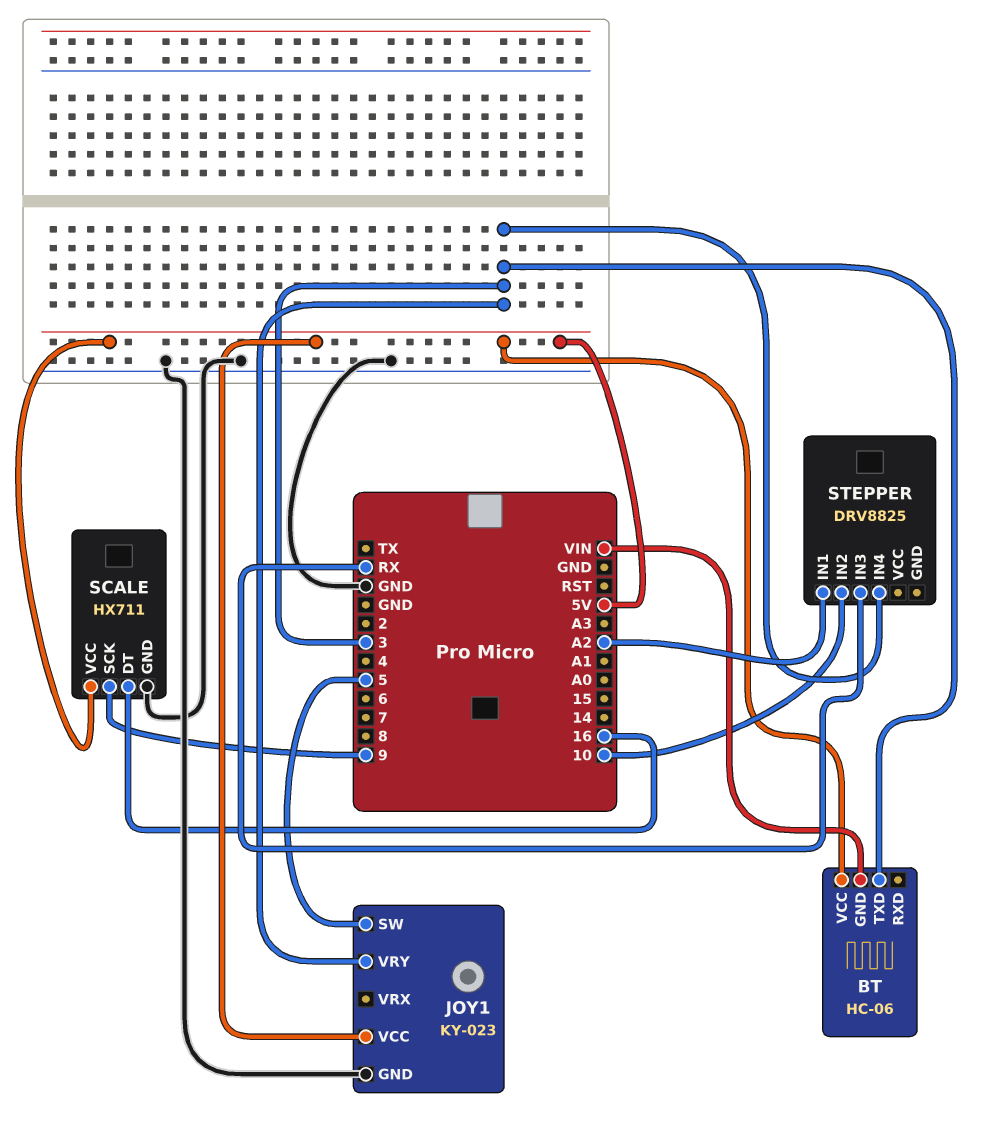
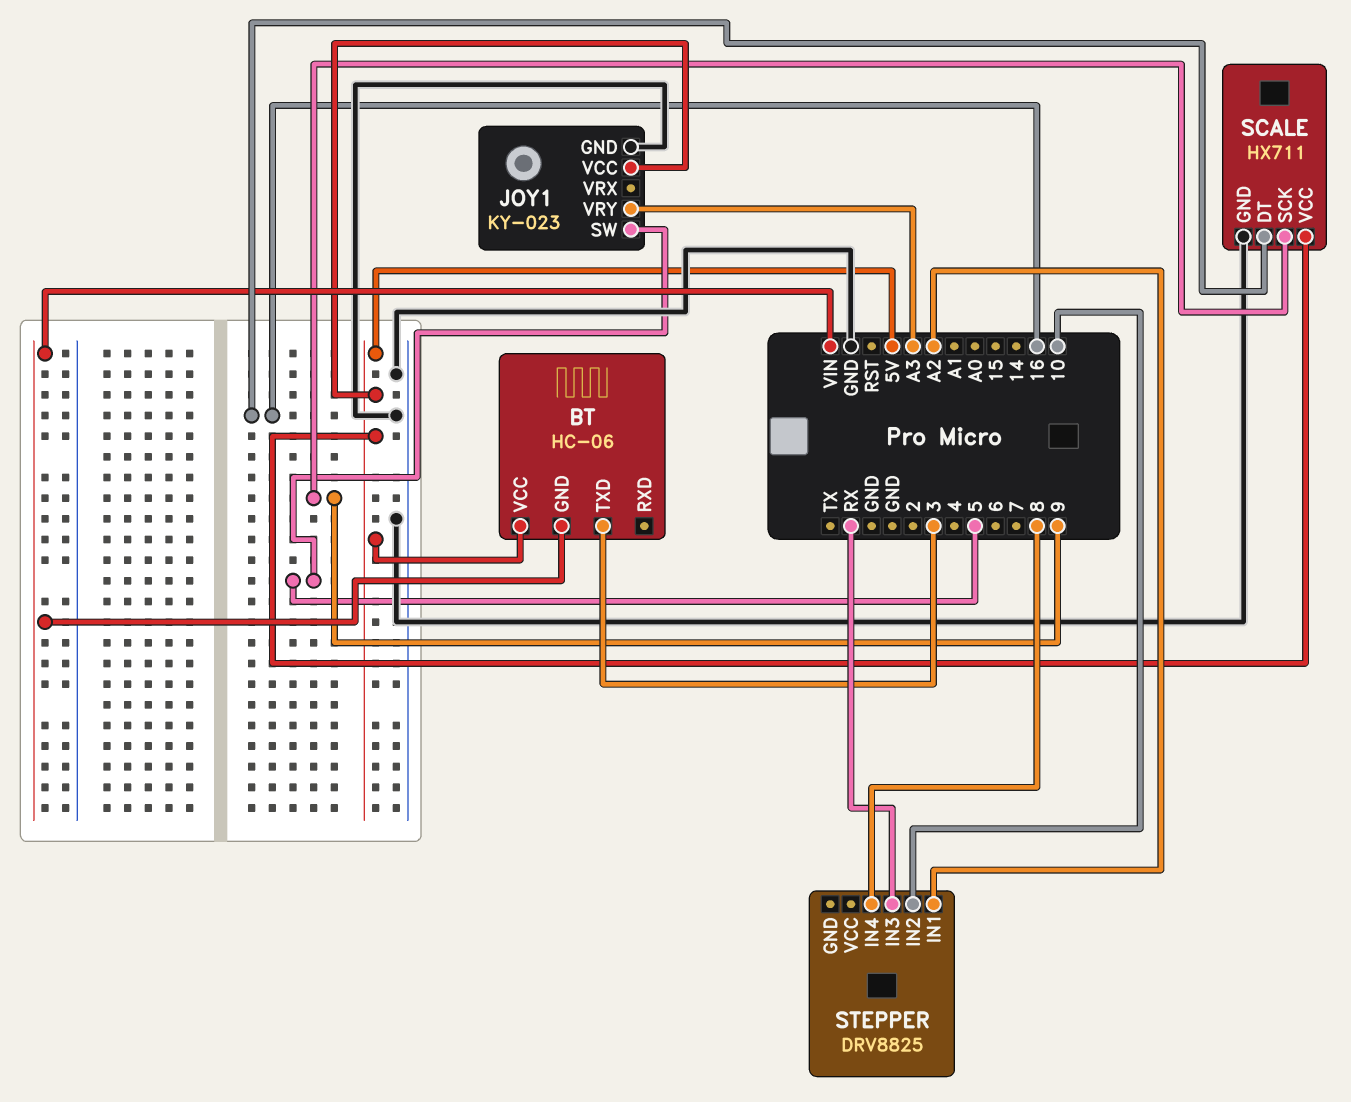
JOY1 pin VRY: 3 -> A3
STEPPER pin IN4: 3 -> 8

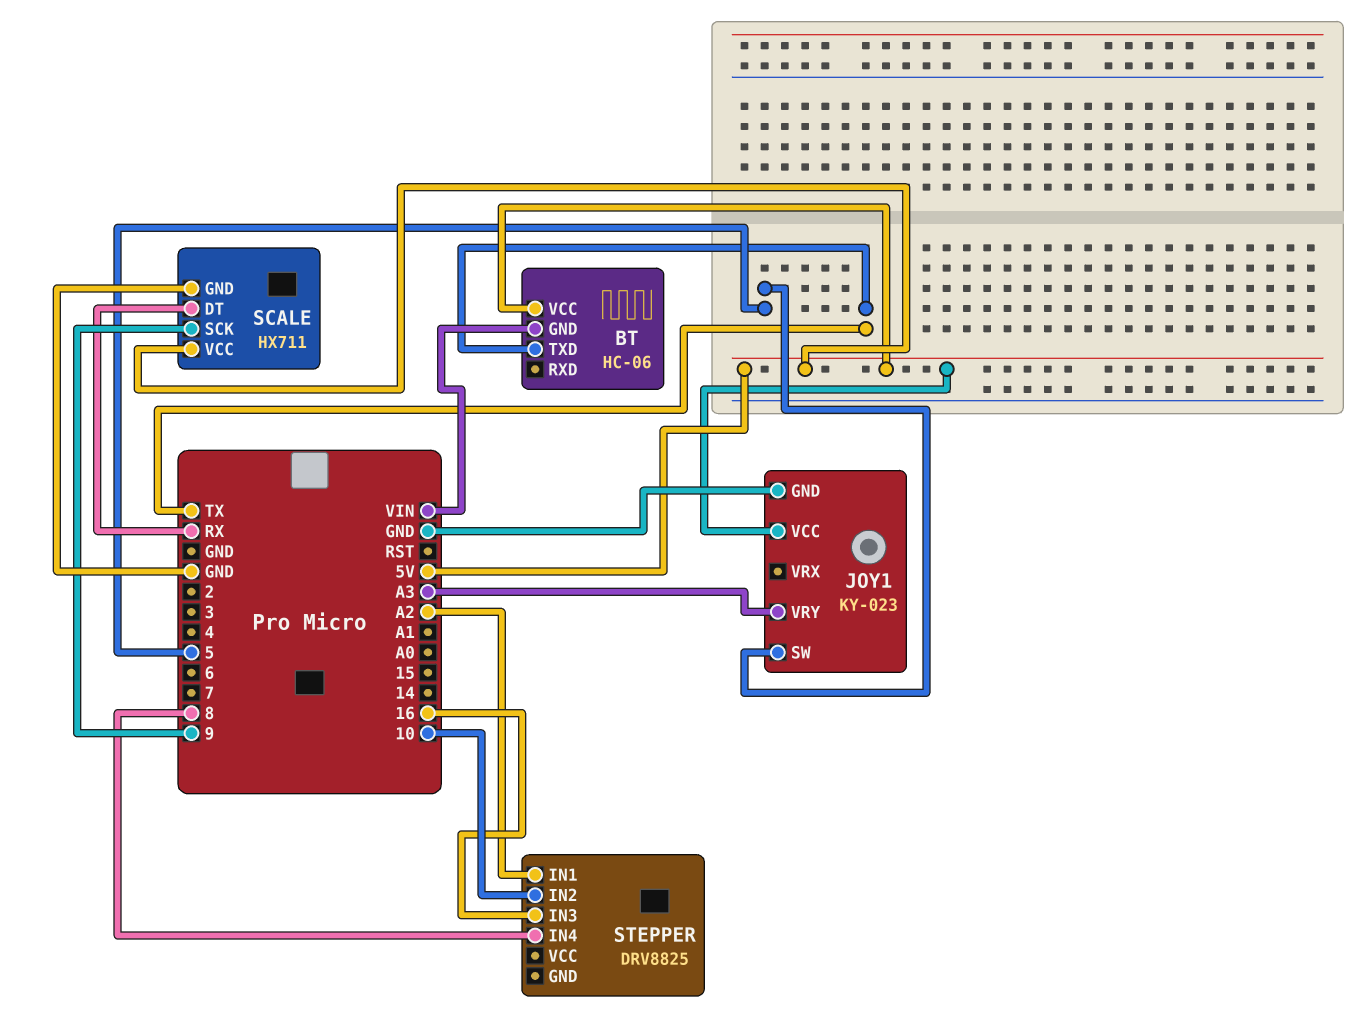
BT pin TXD: 3 -> TX
SCALE pin DT: 16 -> RX
STEPPER pin IN3: RX -> 16

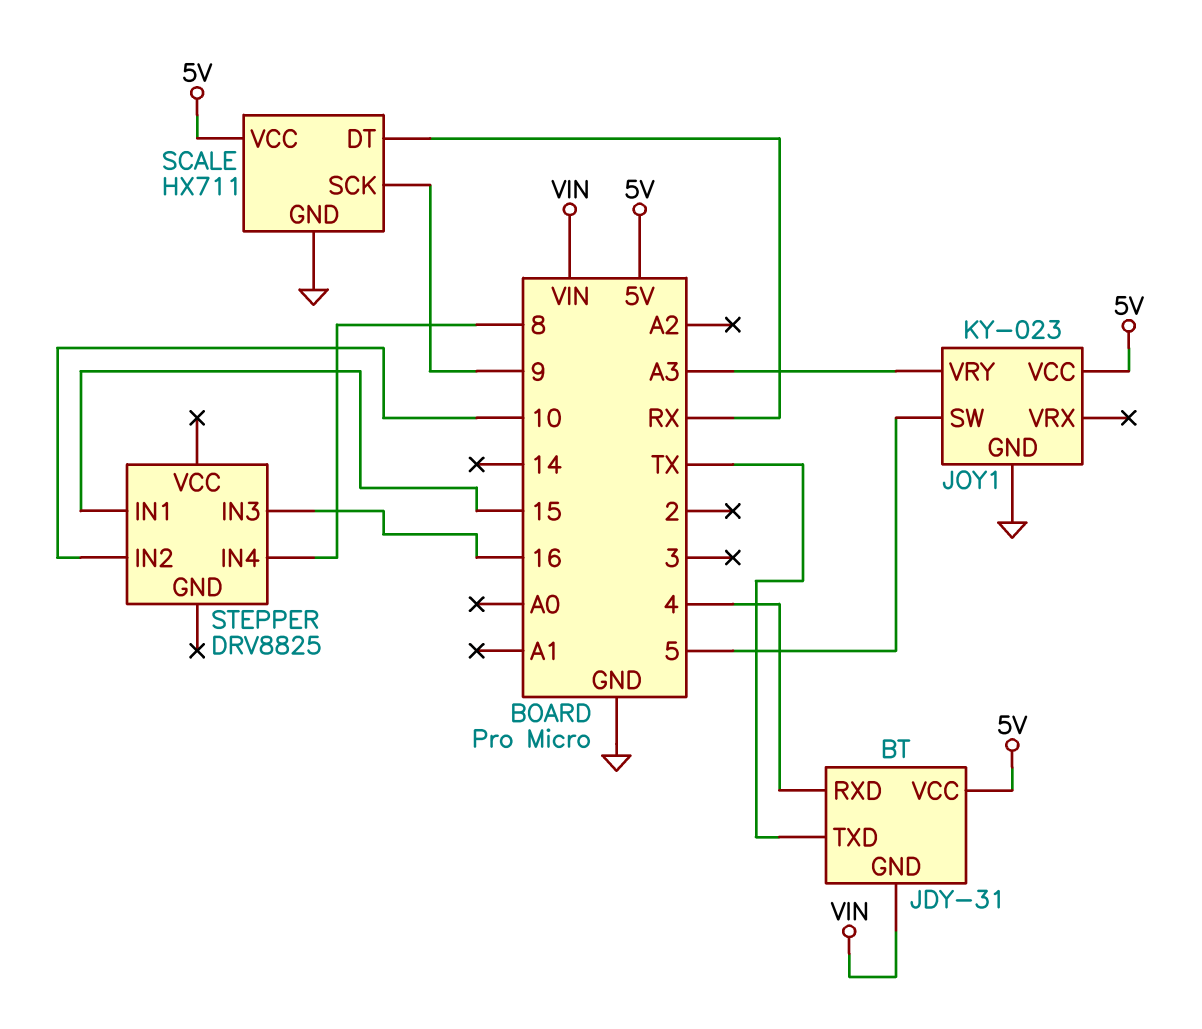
BT: HC-06 -> JDY-31
BT pin RXD: none -> 4
STEPPER pin IN1: A2 -> 15

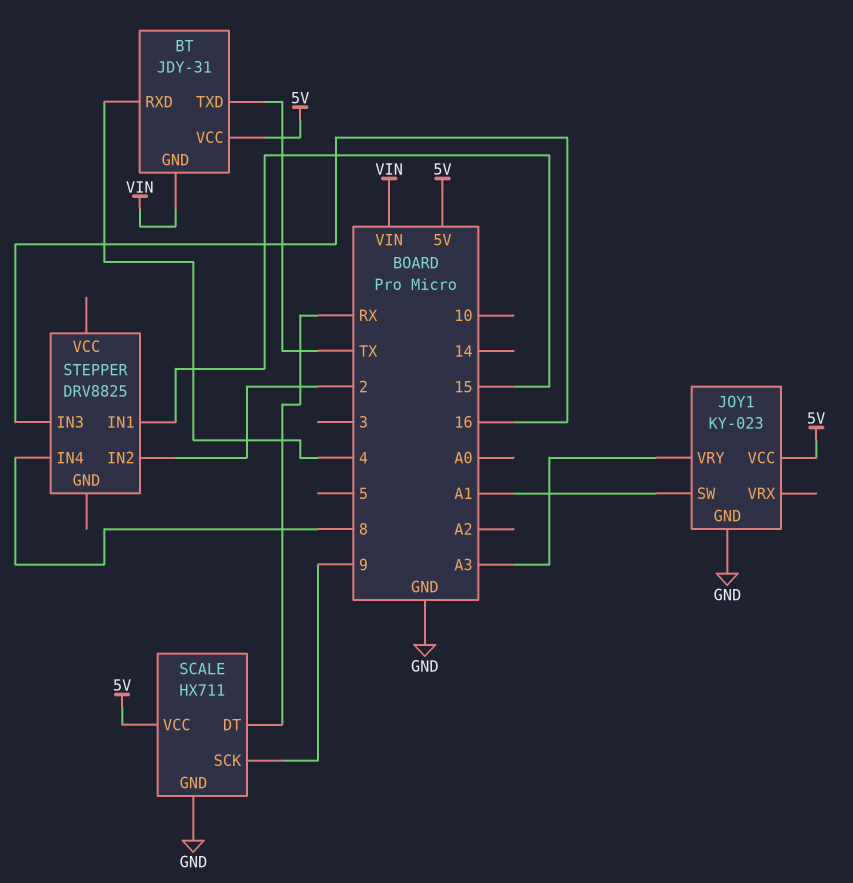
JOY1 pin SW: 5 -> A1
STEPPER pin IN2: 10 -> 2

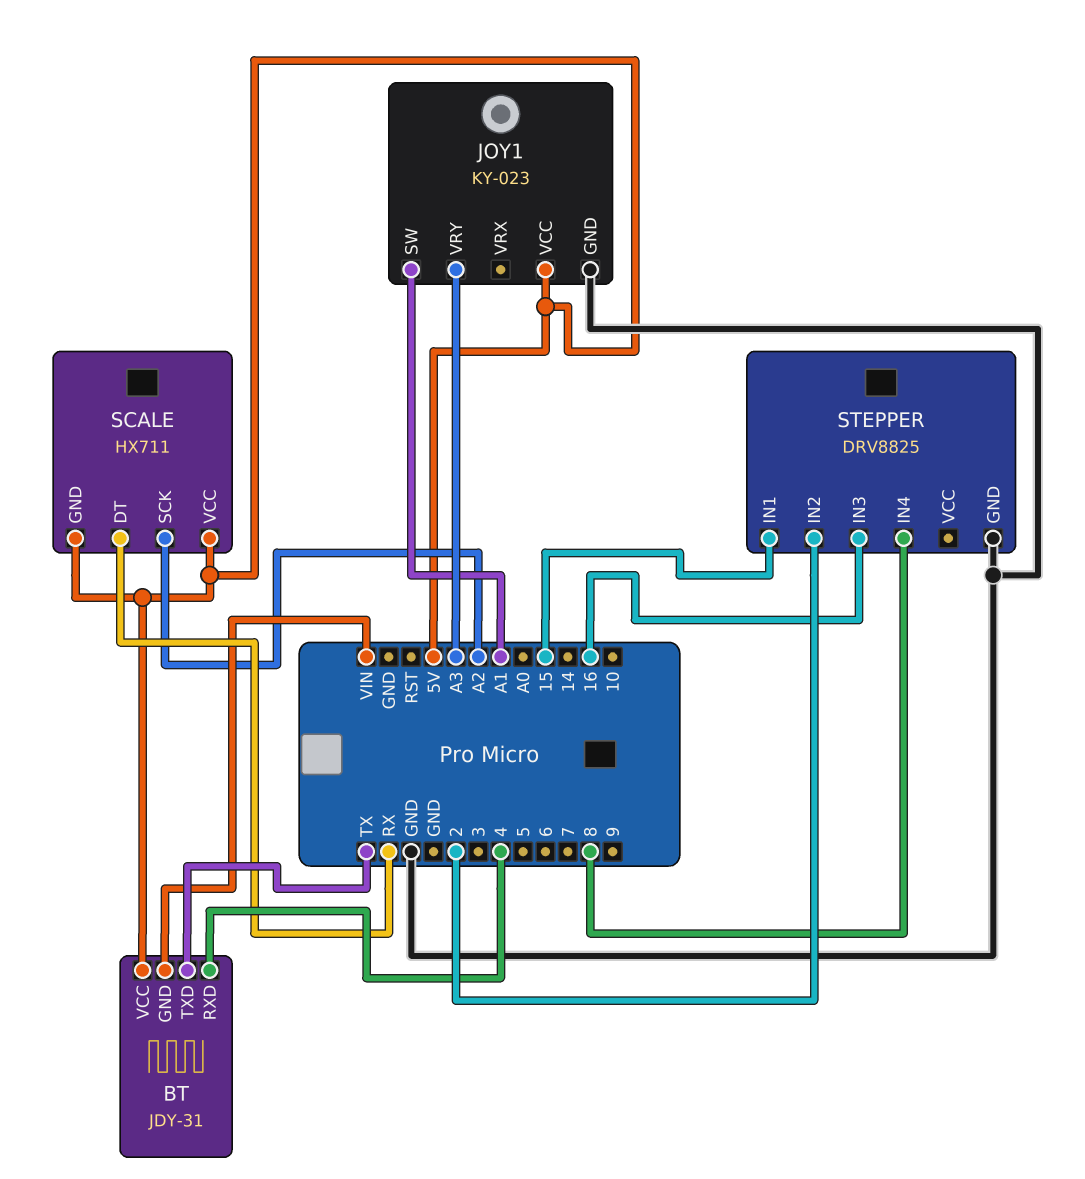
SCALE pin GND: GND -> 5V
SCALE pin SCK: 9 -> A2
STEPPER pin GND: none -> GND

